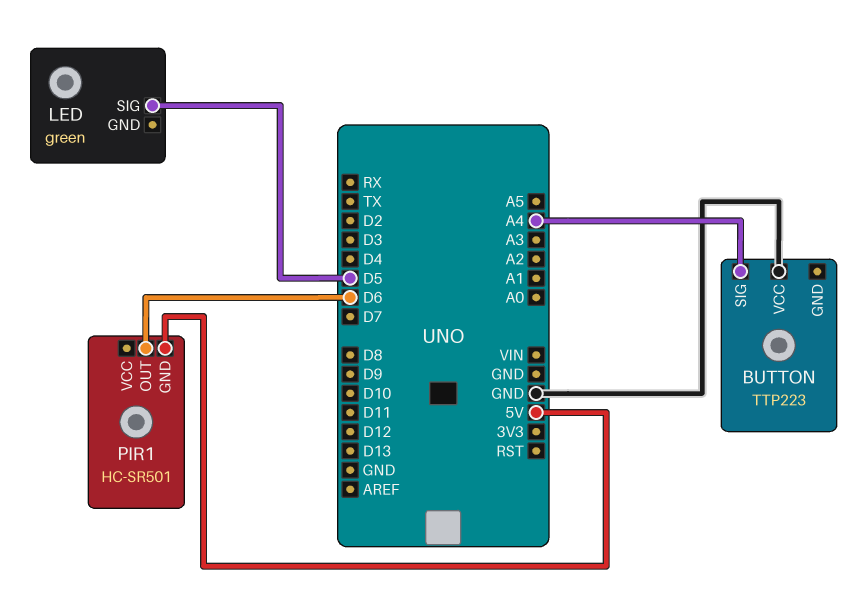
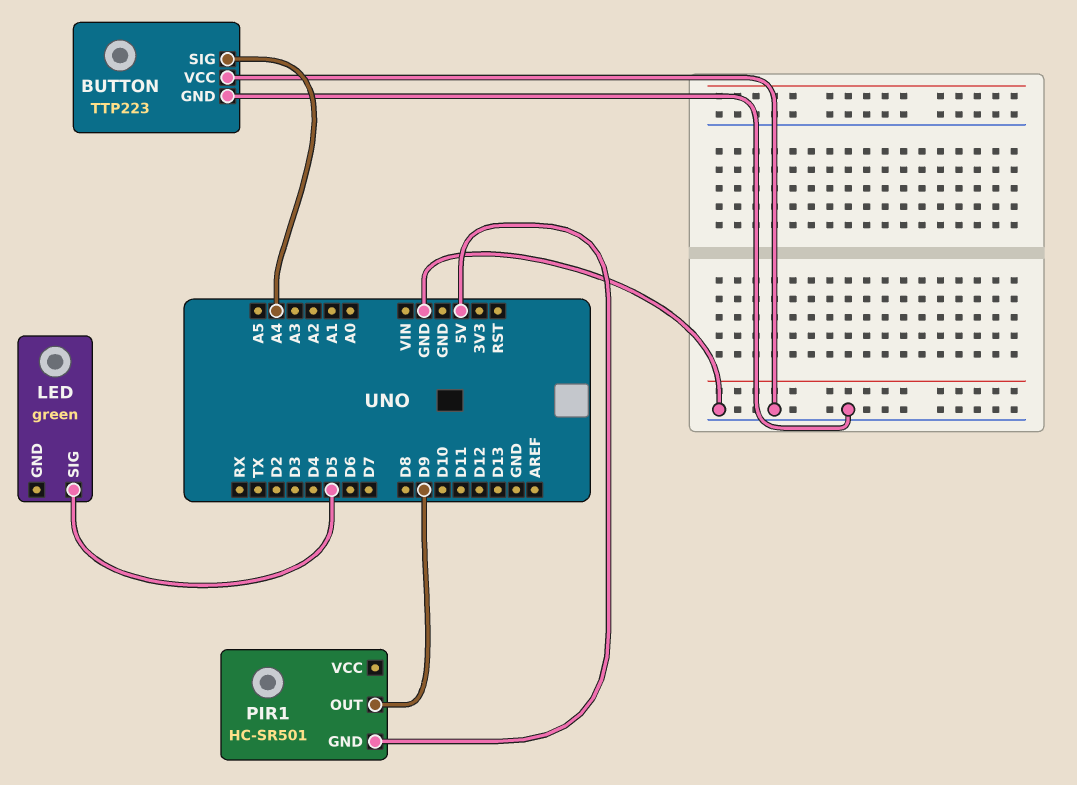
BUTTON pin GND: none -> GND
PIR1 pin OUT: D6 -> D9

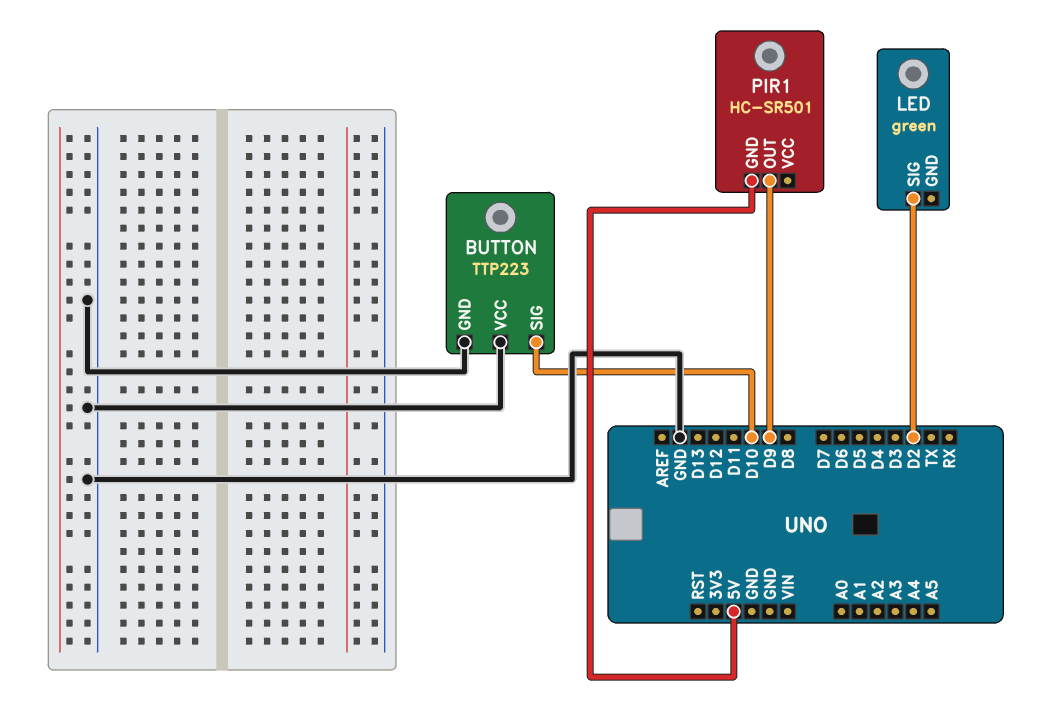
BUTTON pin SIG: A4 -> D10
LED pin SIG: D5 -> D2

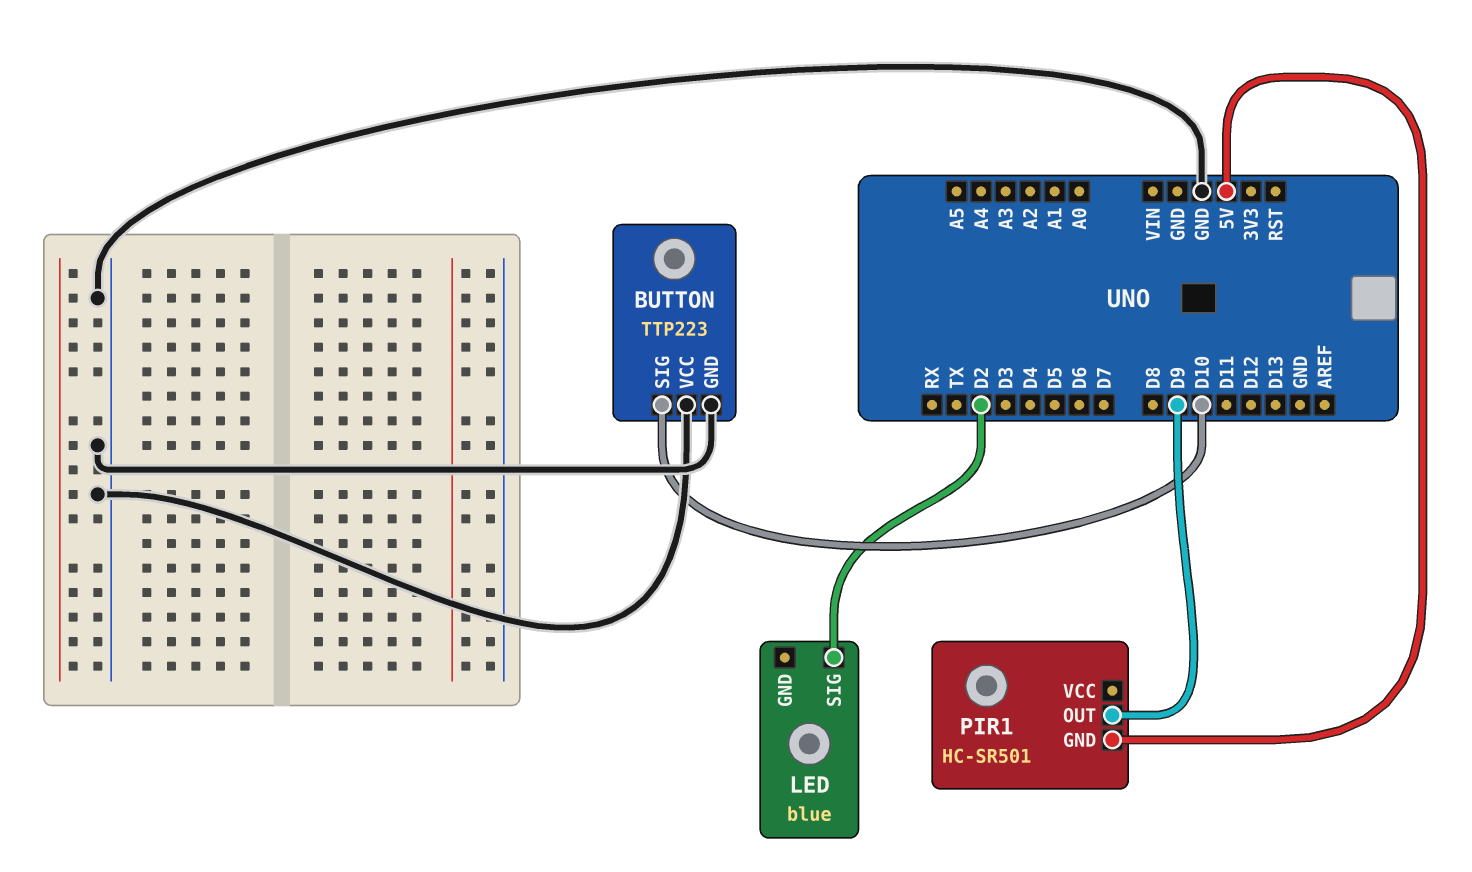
LED: green -> blue

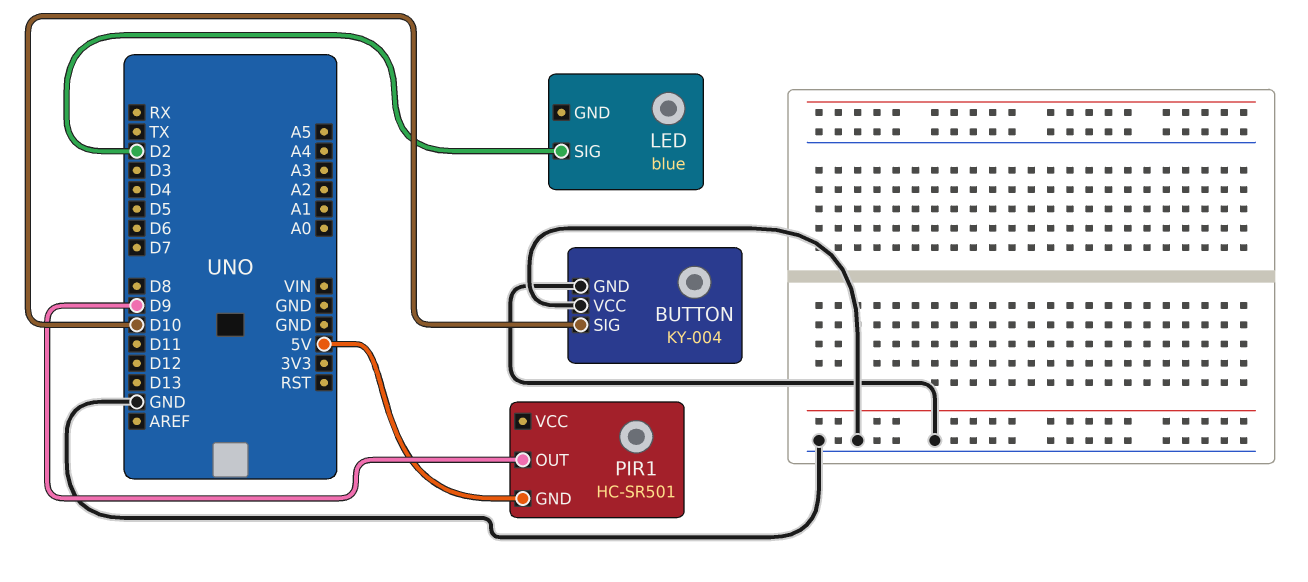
BUTTON: TTP223 -> KY-004

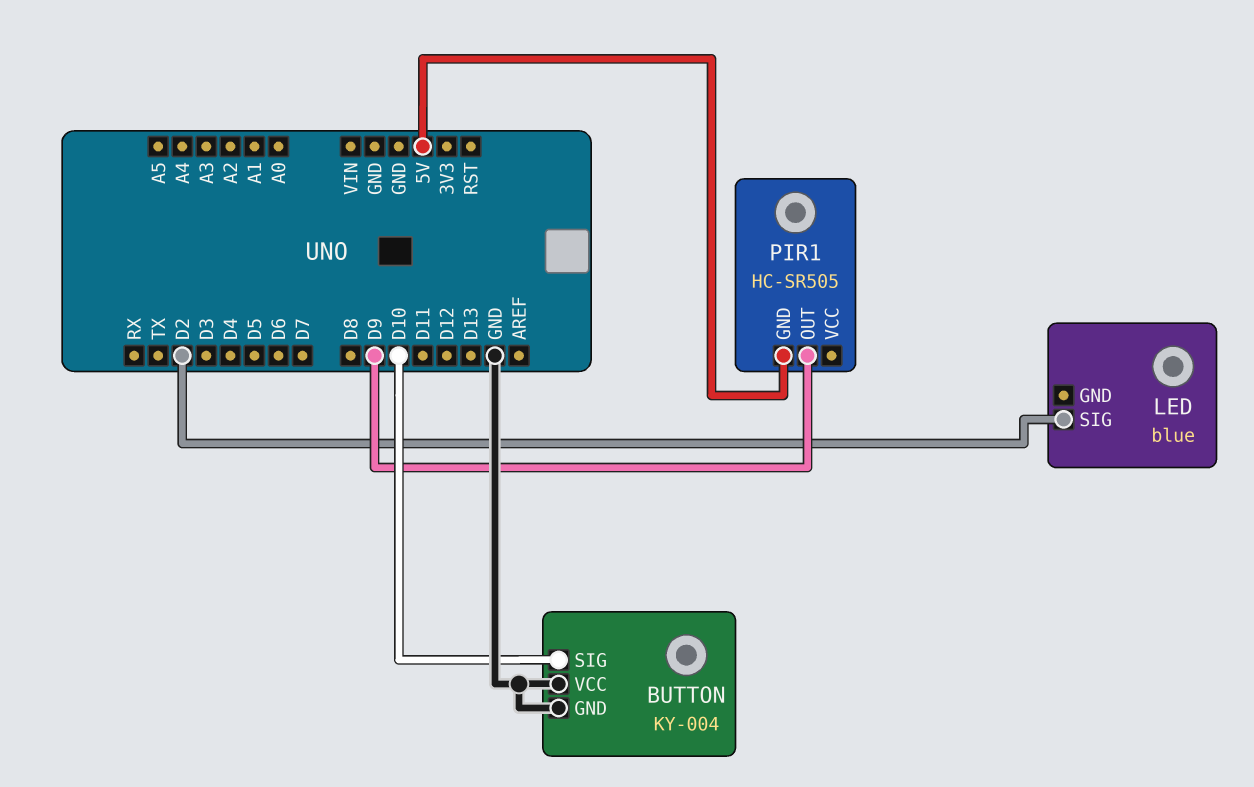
PIR1: HC-SR501 -> HC-SR505

